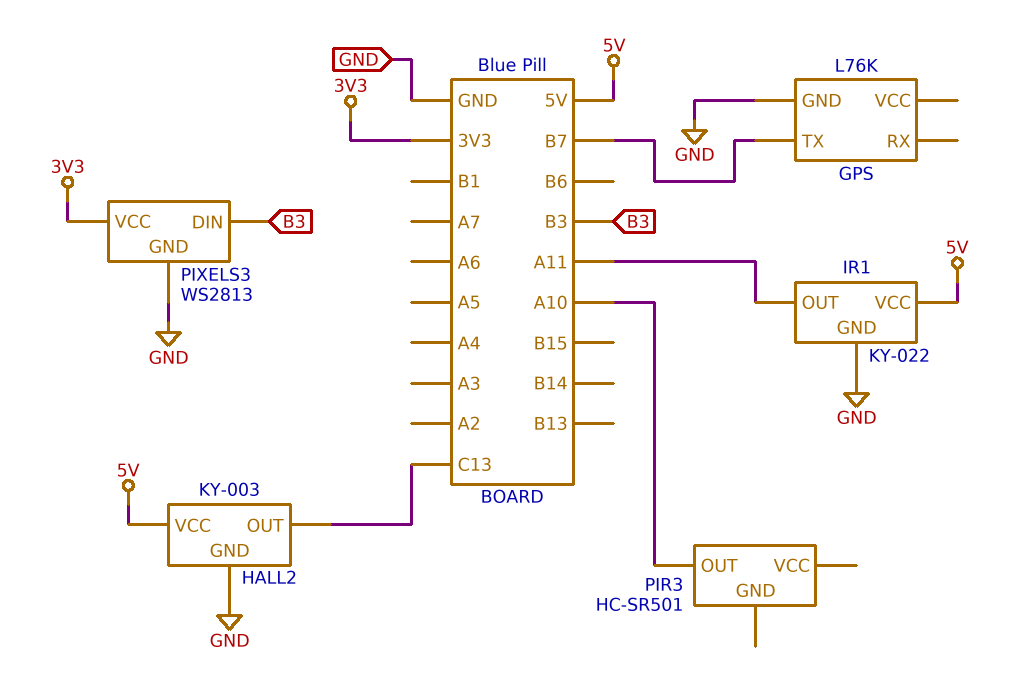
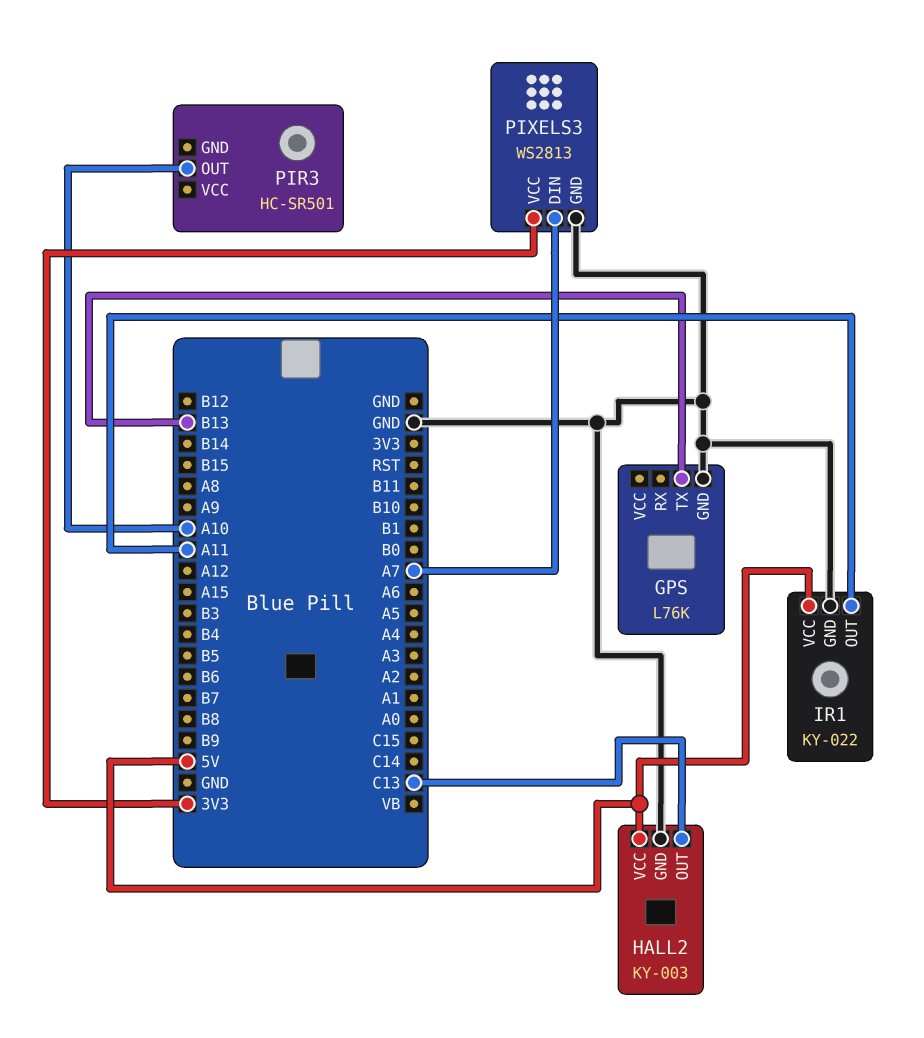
GPS pin TX: B7 -> B13
PIXELS3 pin DIN: B3 -> A7

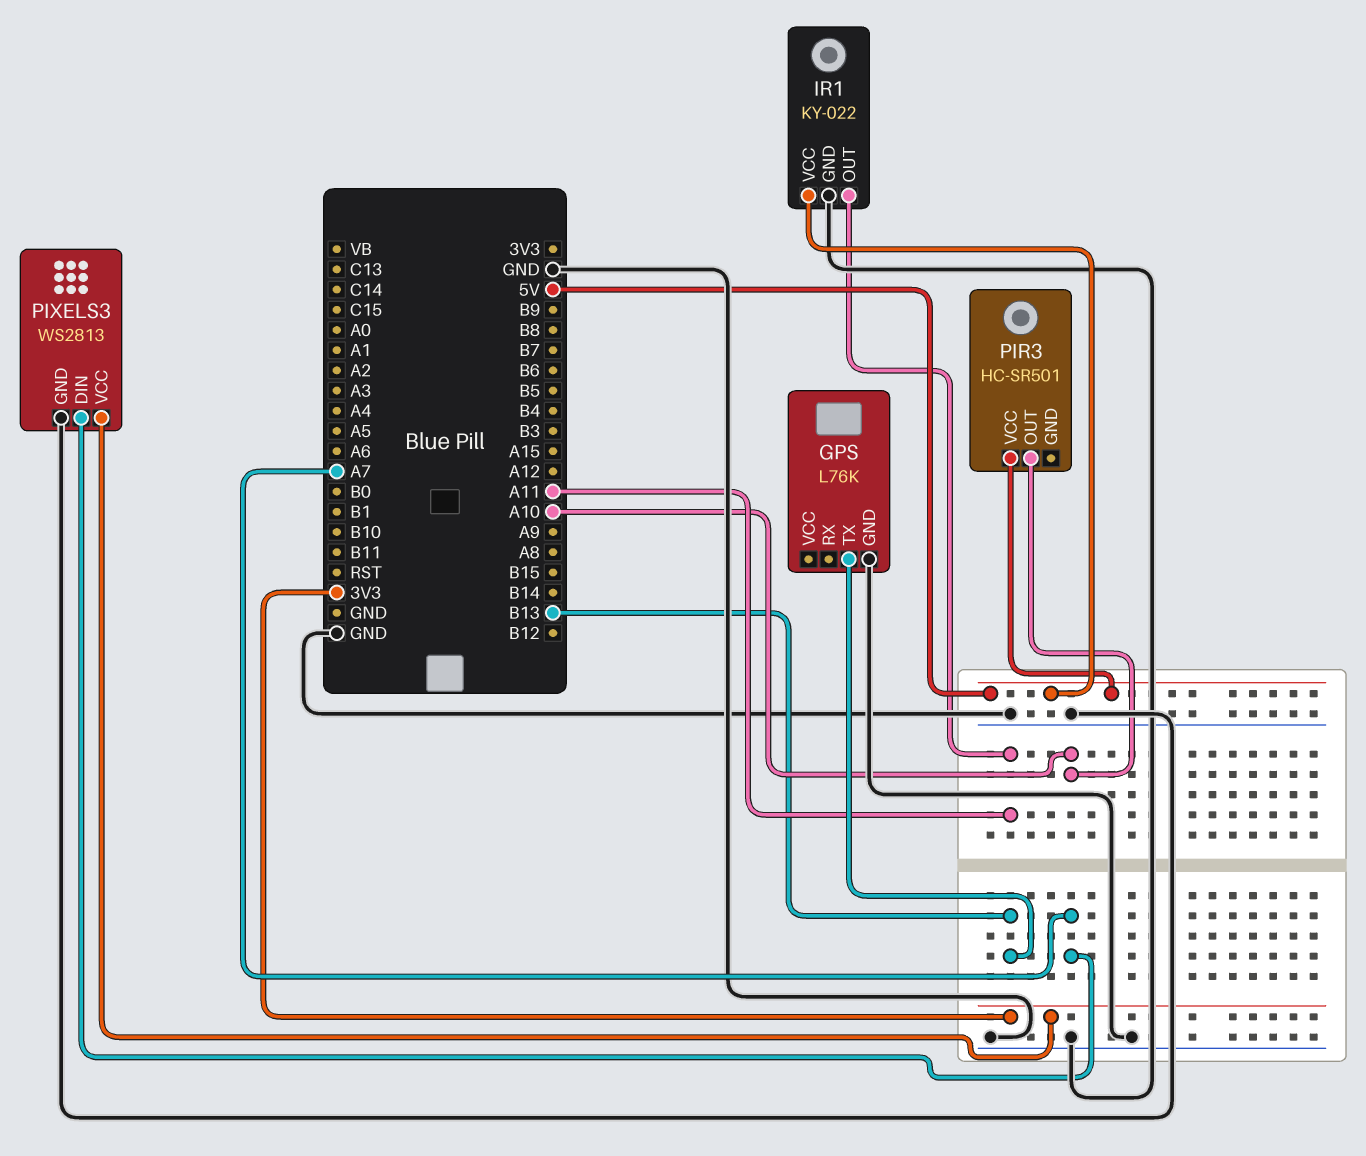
HALL2: KY-003 -> none
HALL2 pin GND: GND -> none
HALL2 pin OUT: C13 -> none
HALL2 pin VCC: 5V -> none
PIR3 pin VCC: none -> 5V

